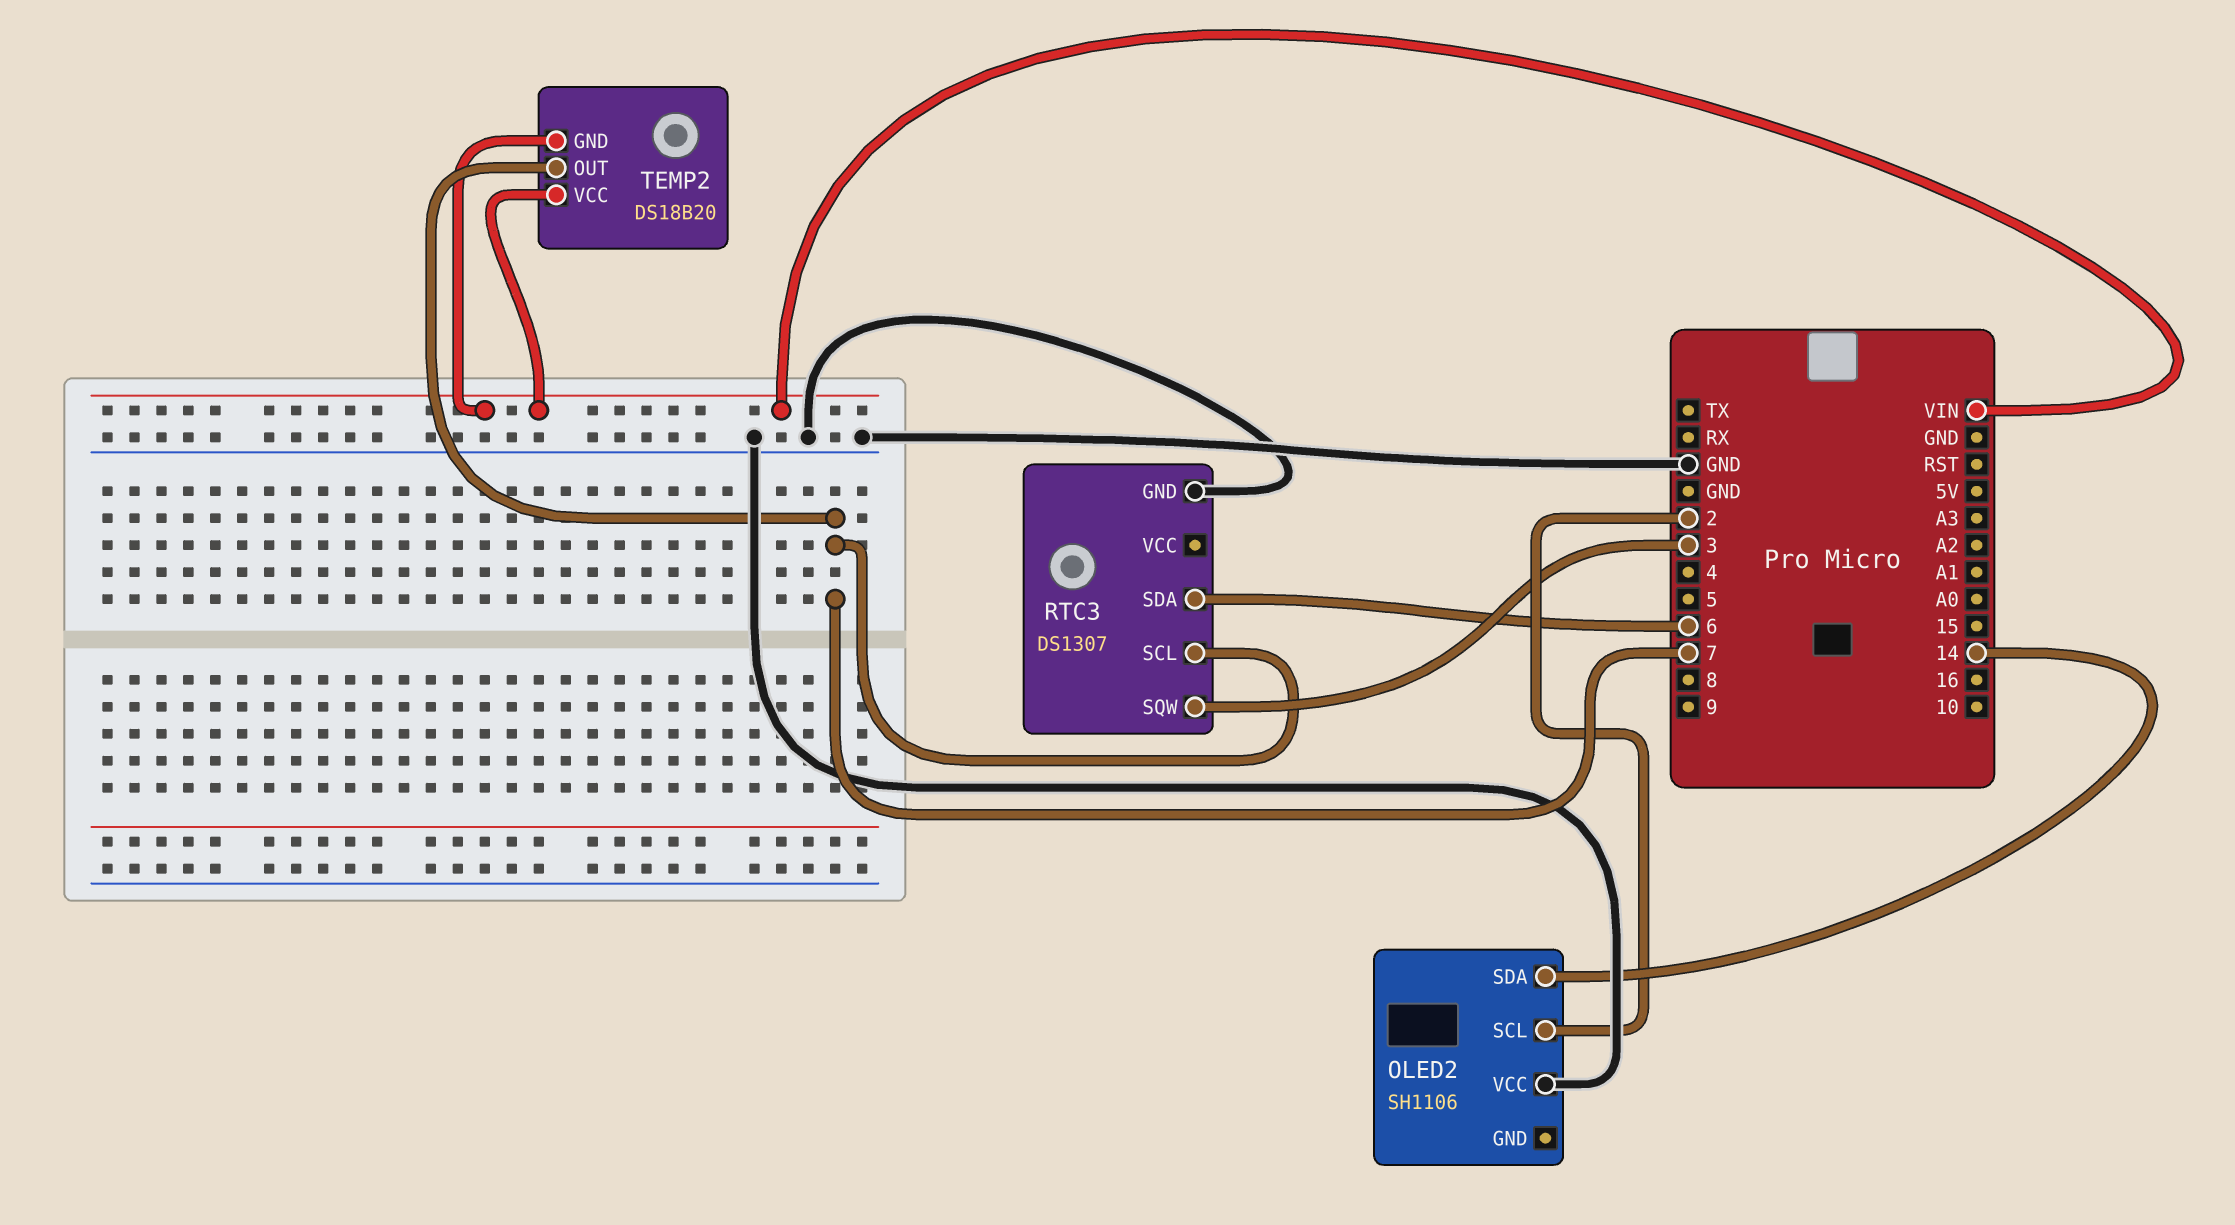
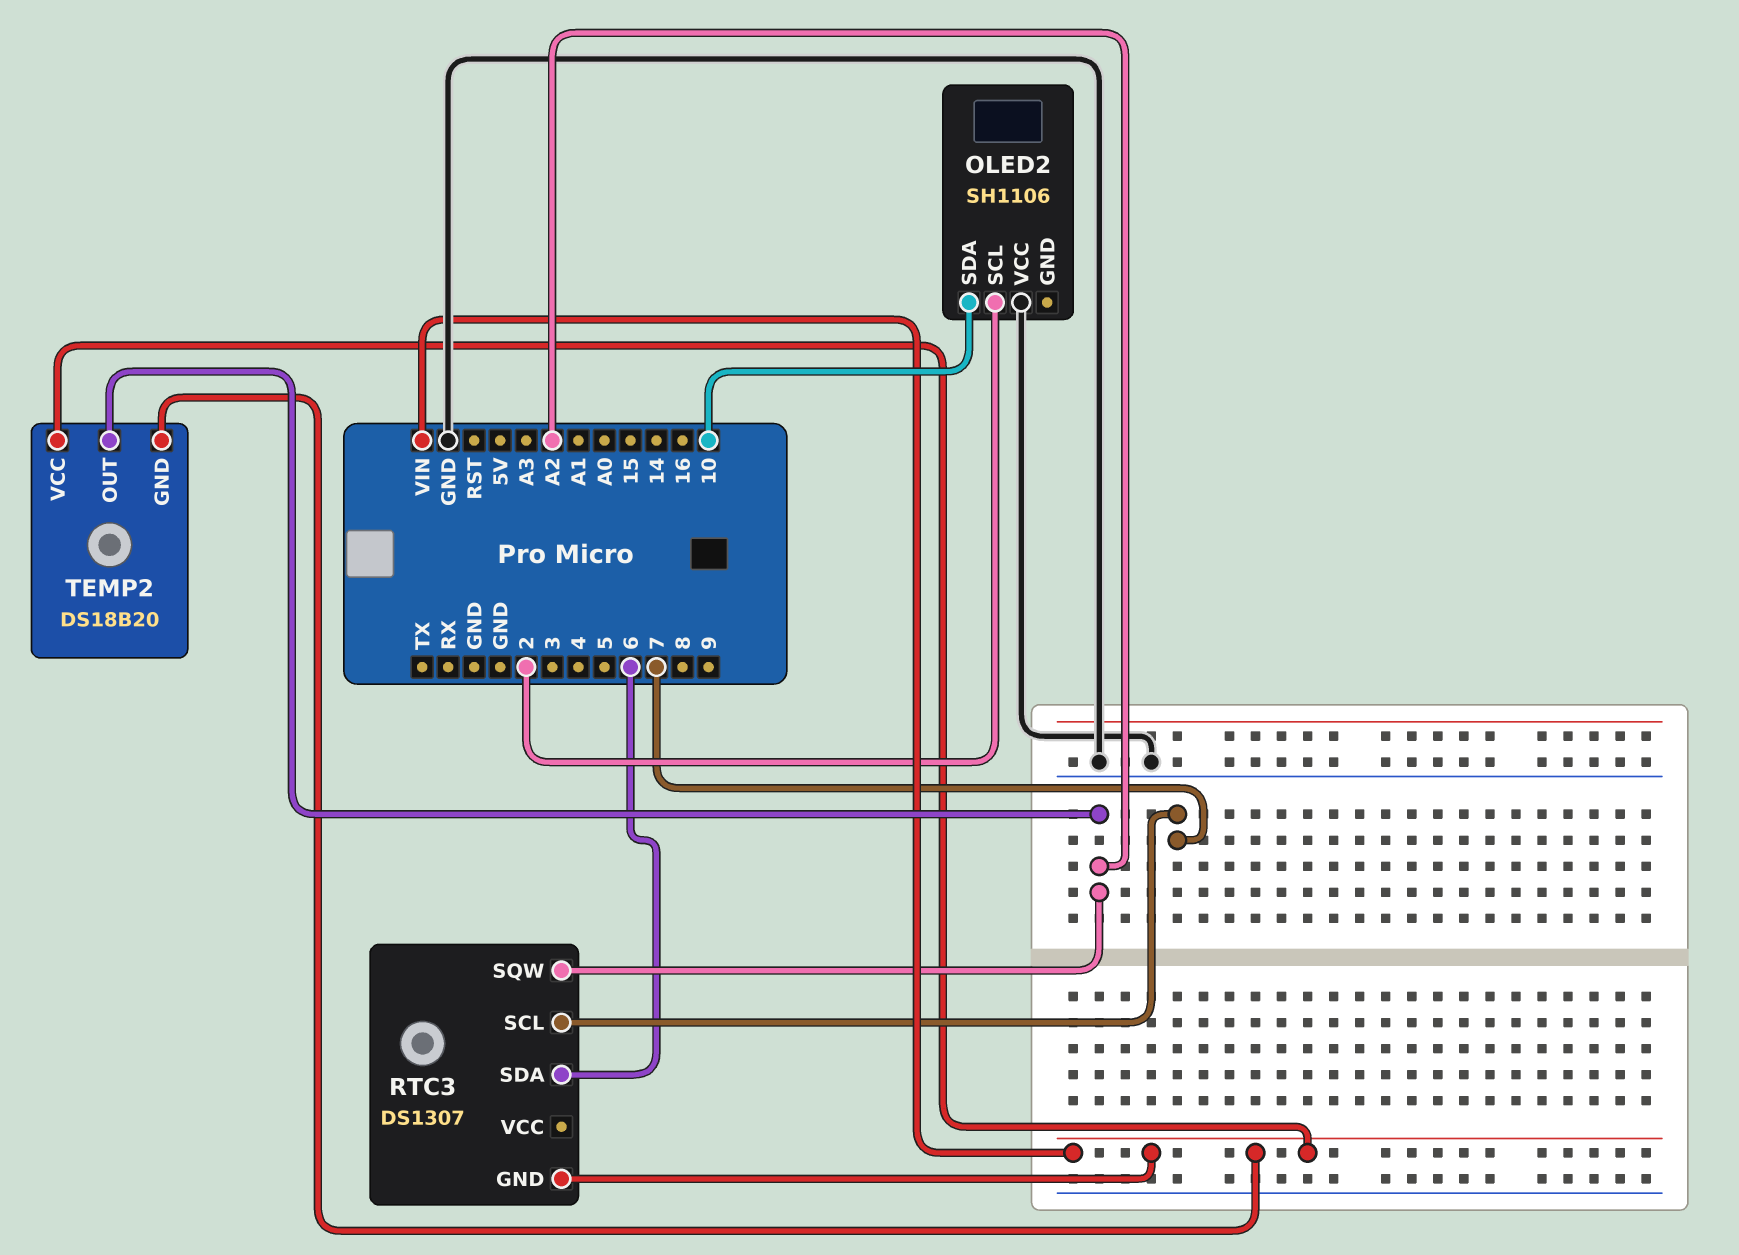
OLED2 pin SDA: 14 -> 10
RTC3 pin GND: GND -> VIN
RTC3 pin SQW: 3 -> A2
TEMP2 pin OUT: 7 -> A2

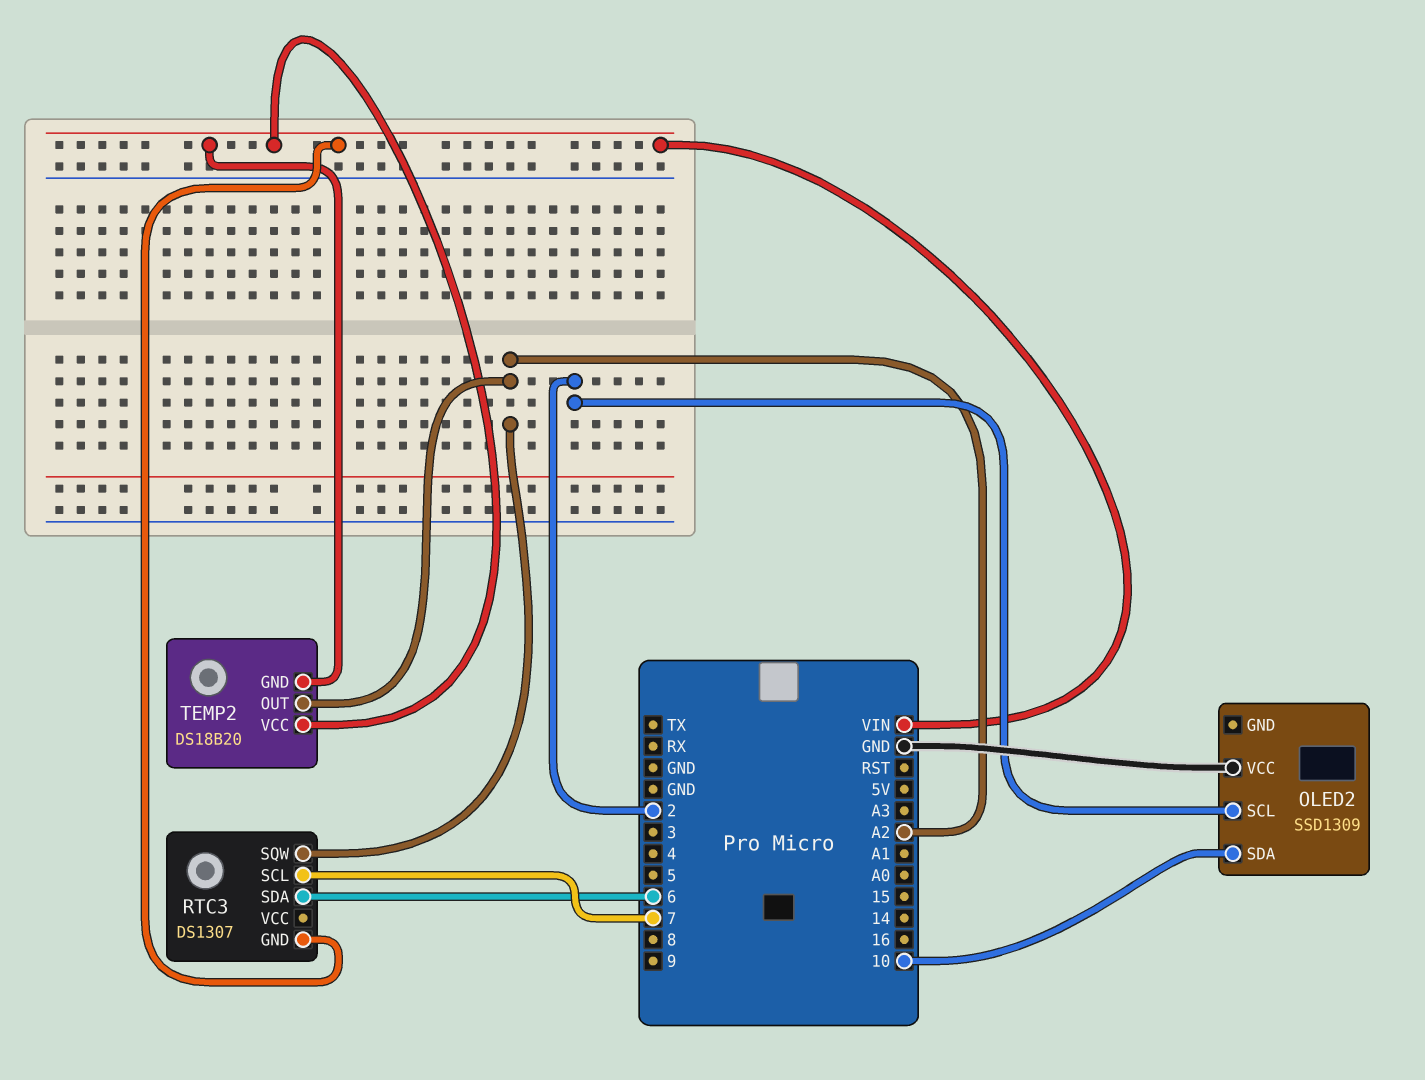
OLED2: SH1106 -> SSD1309

